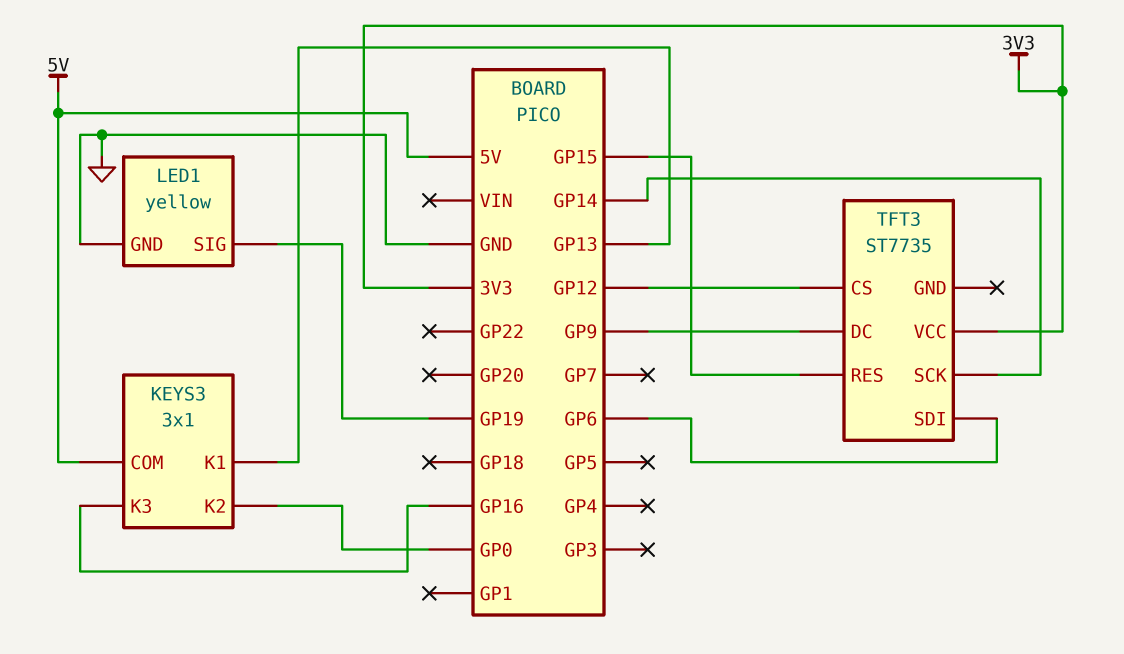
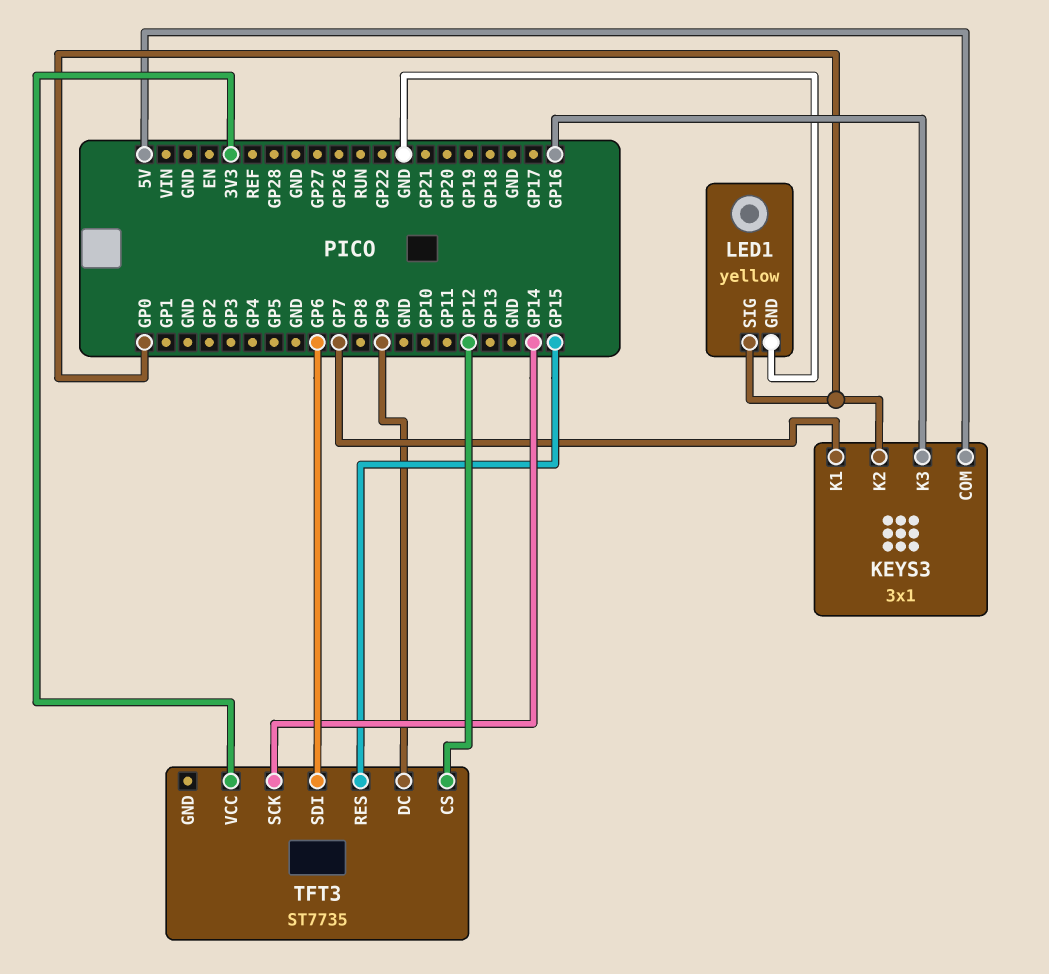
KEYS3 pin K1: GP13 -> GP7
LED1 pin SIG: GP19 -> GP0

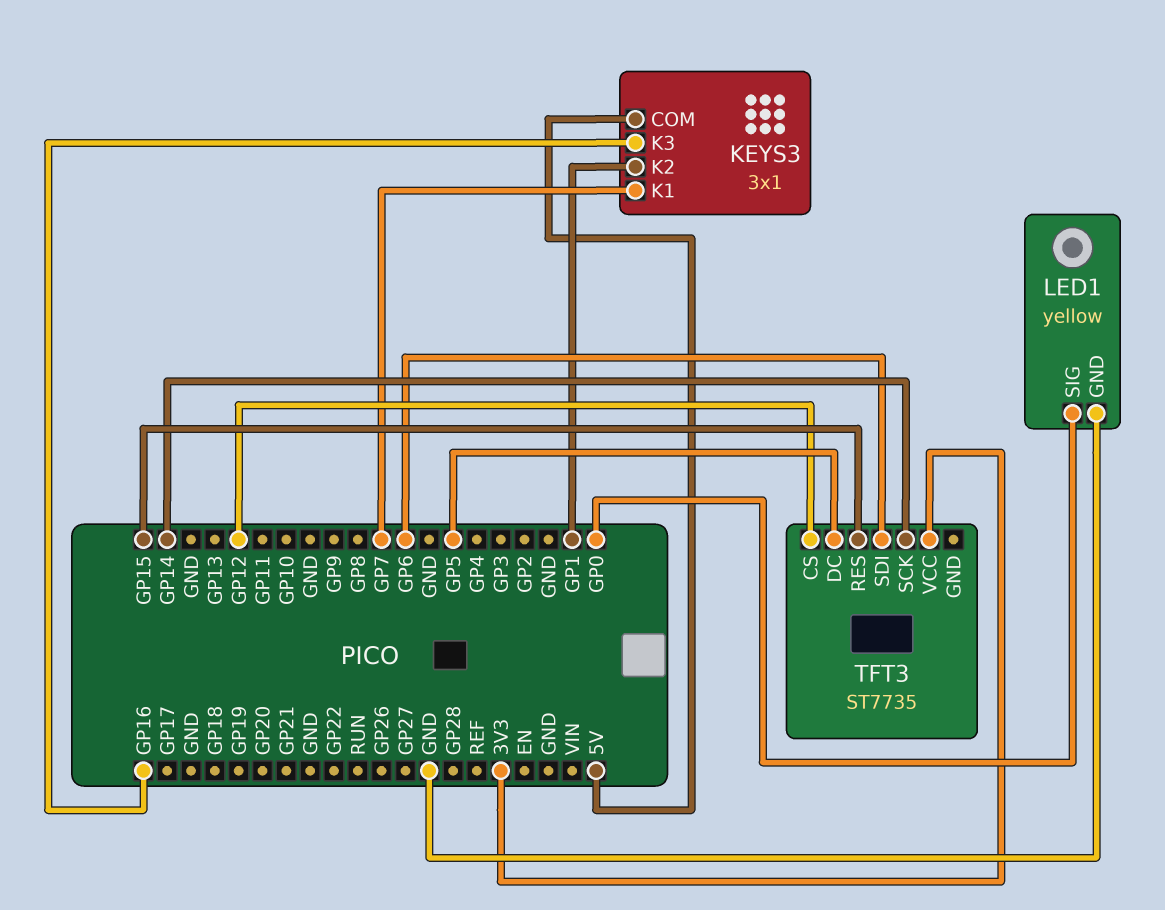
KEYS3 pin K2: GP0 -> GP1
TFT3 pin DC: GP9 -> GP5

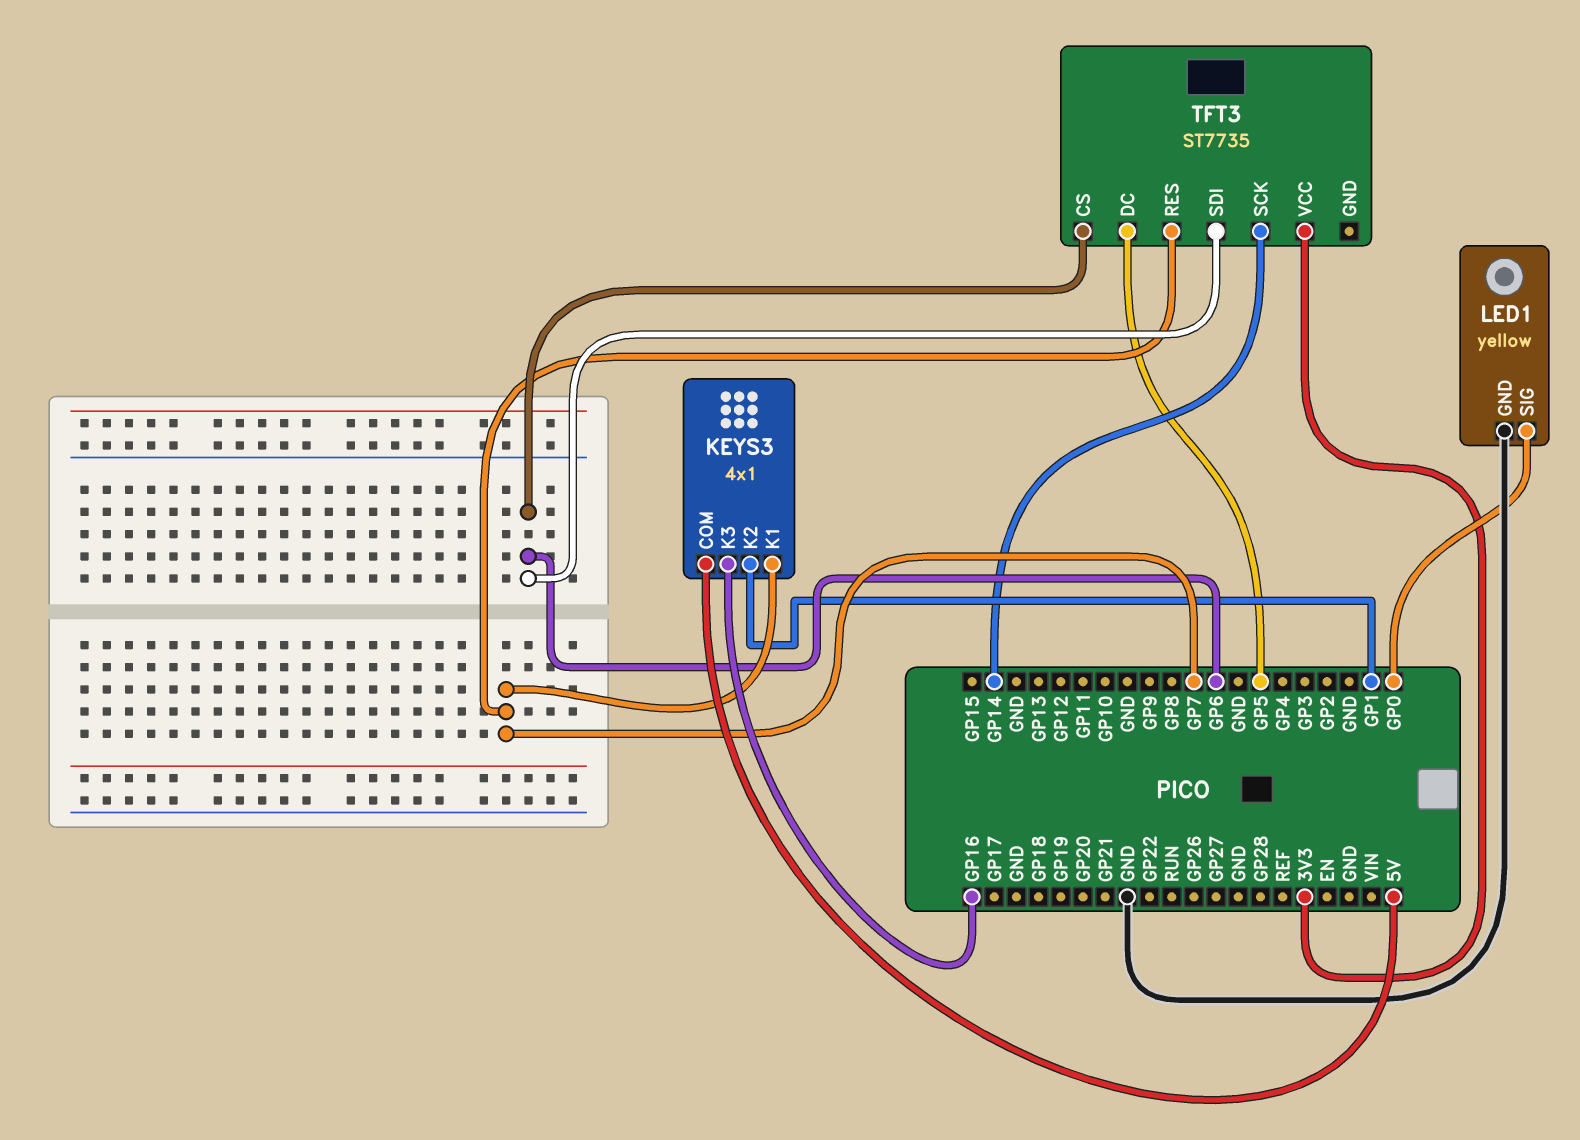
KEYS3: 3x1 -> 4x1
TFT3 pin CS: GP12 -> GP6
TFT3 pin RES: GP15 -> GP7

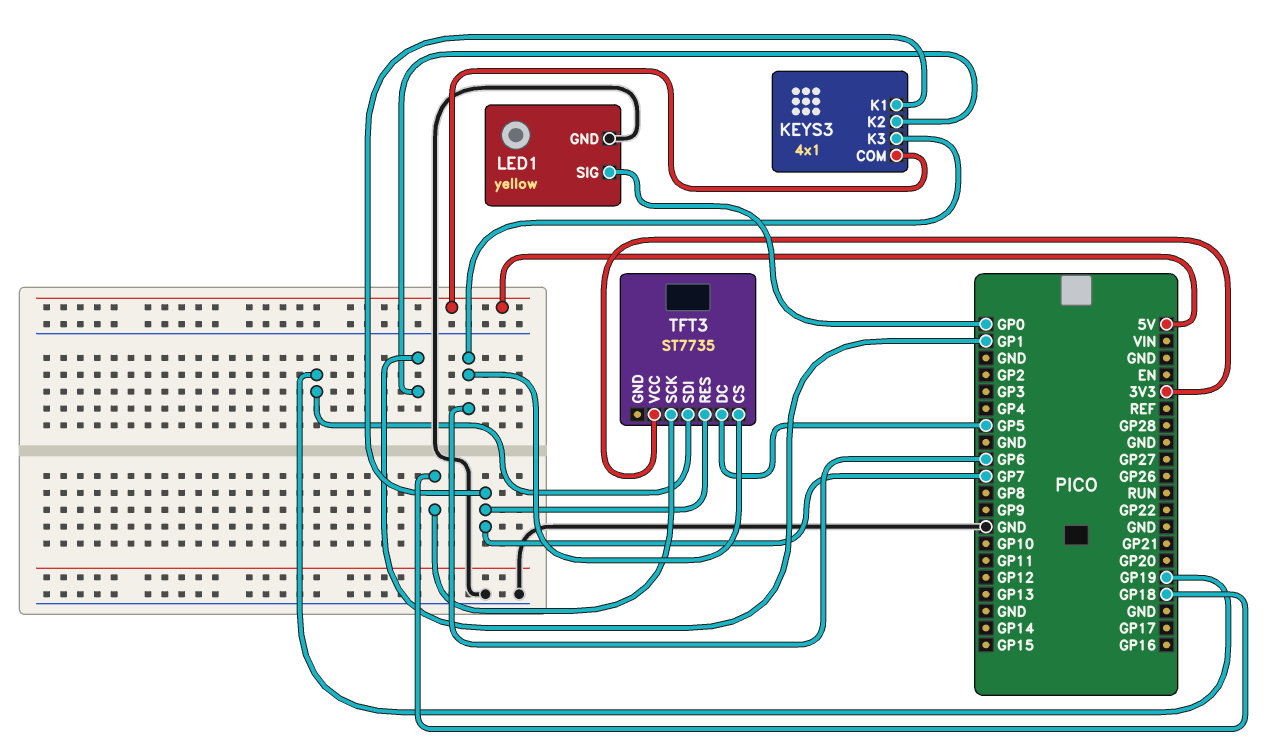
KEYS3 pin K3: GP16 -> GP6
TFT3 pin SCK: GP14 -> GP18
TFT3 pin SDI: GP6 -> GP19

